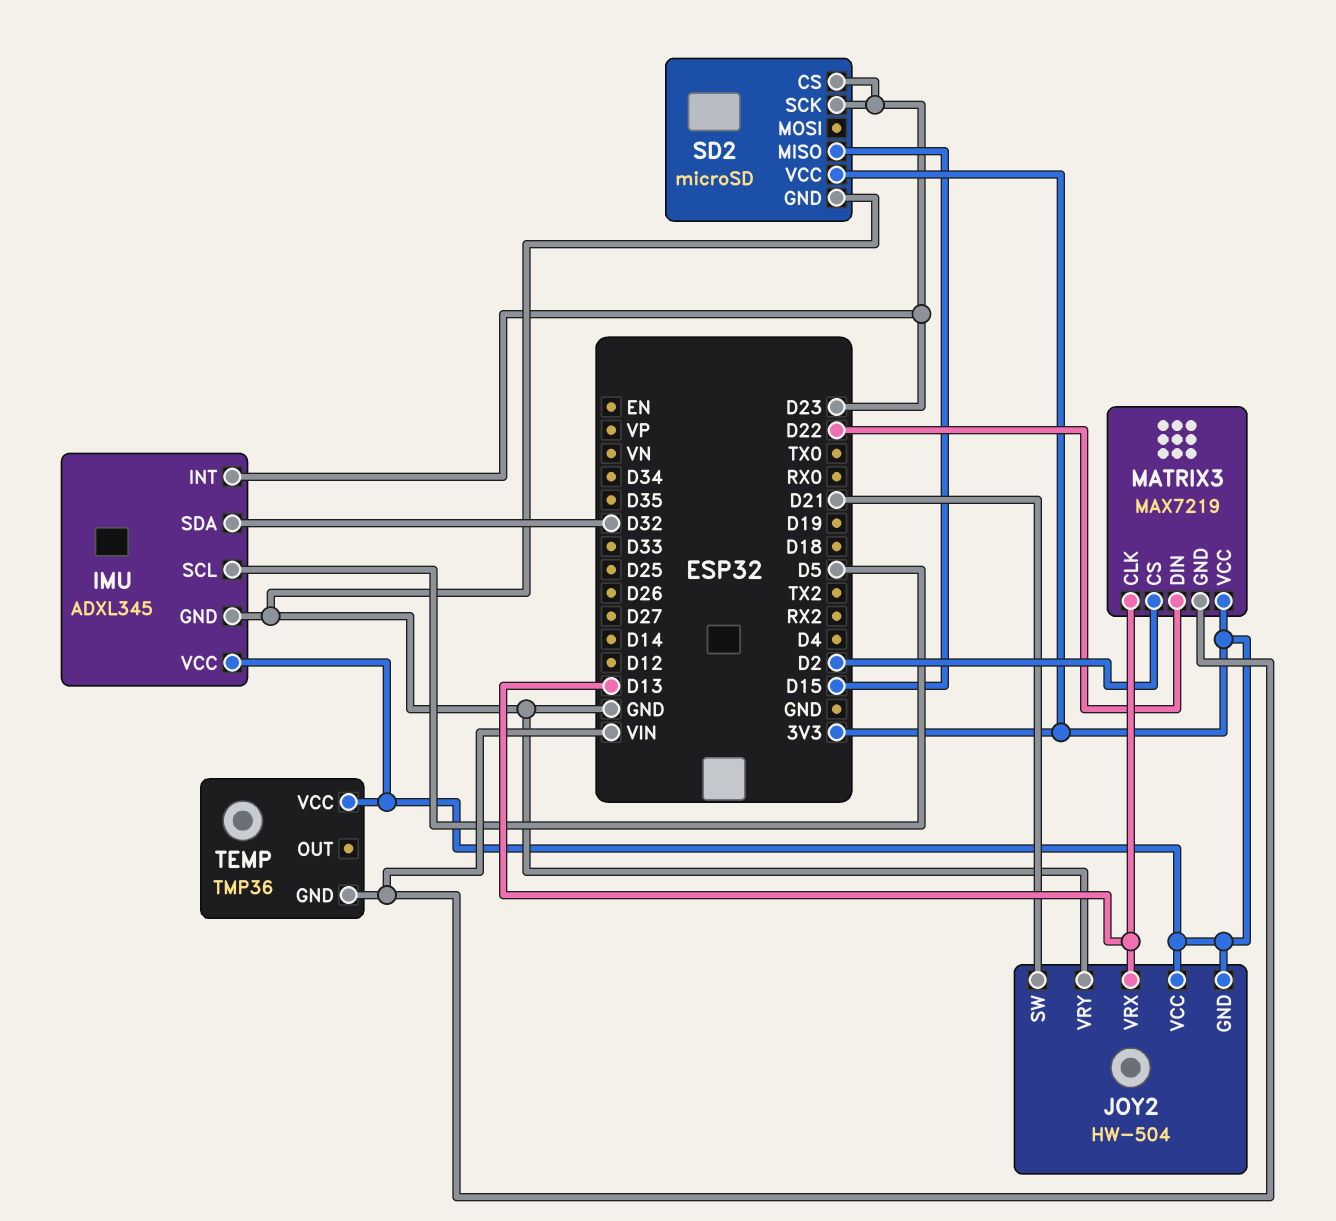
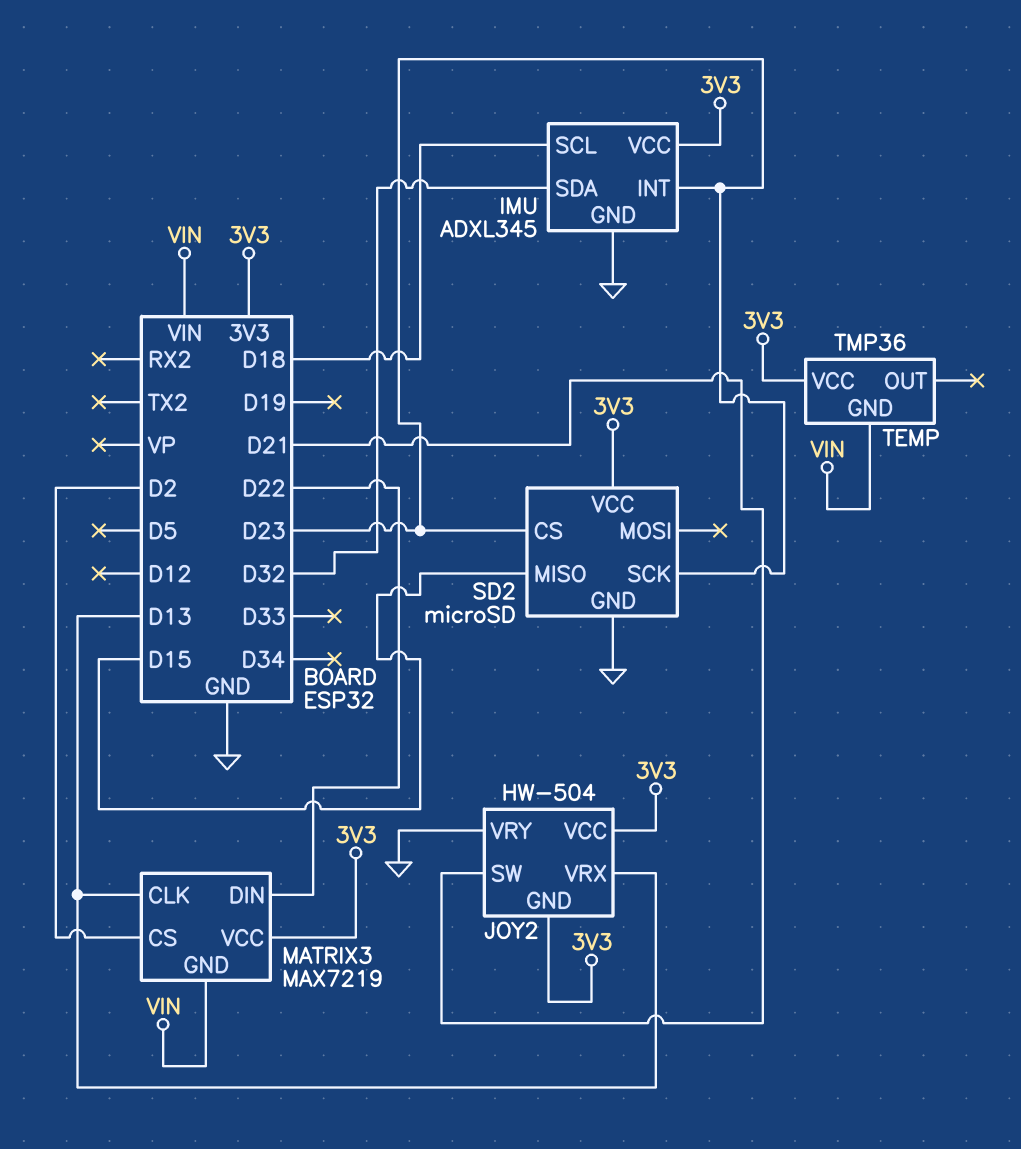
IMU pin SCL: D5 -> D18

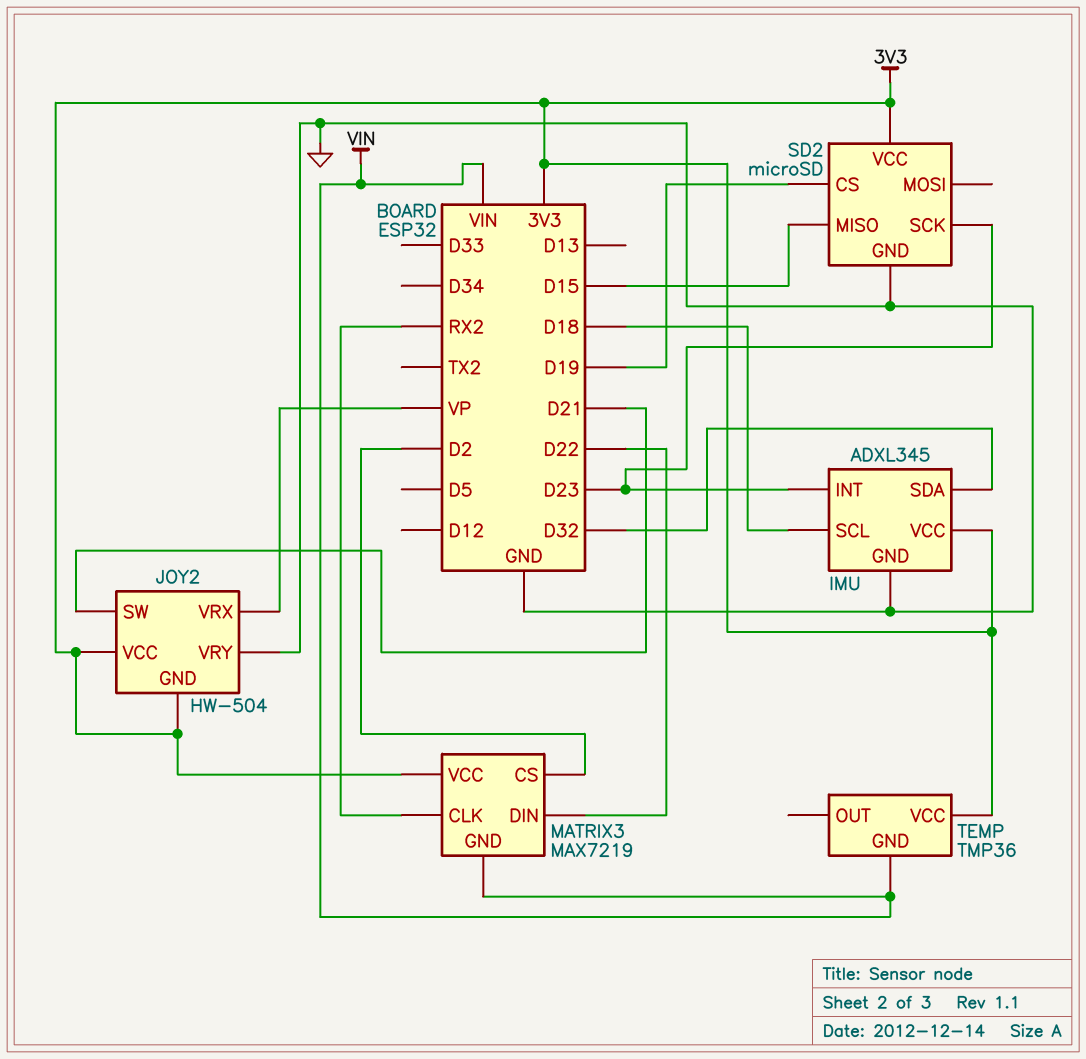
JOY2 pin VRX: D13 -> VP
MATRIX3 pin CLK: D13 -> RX2
SD2 pin CS: D23 -> D19

